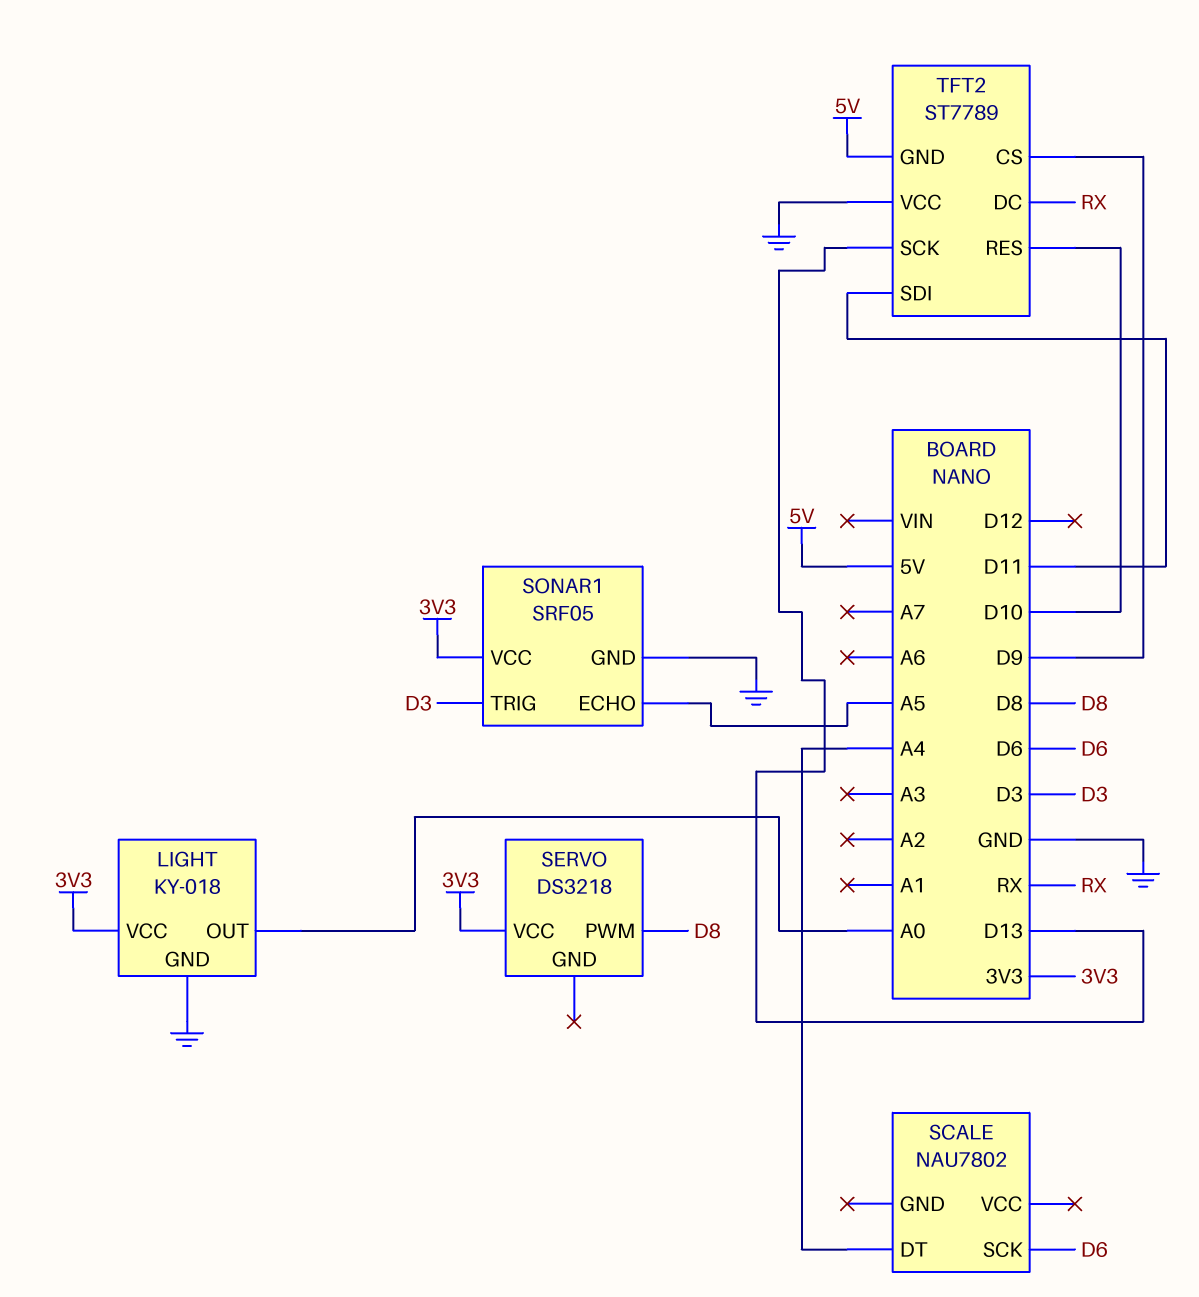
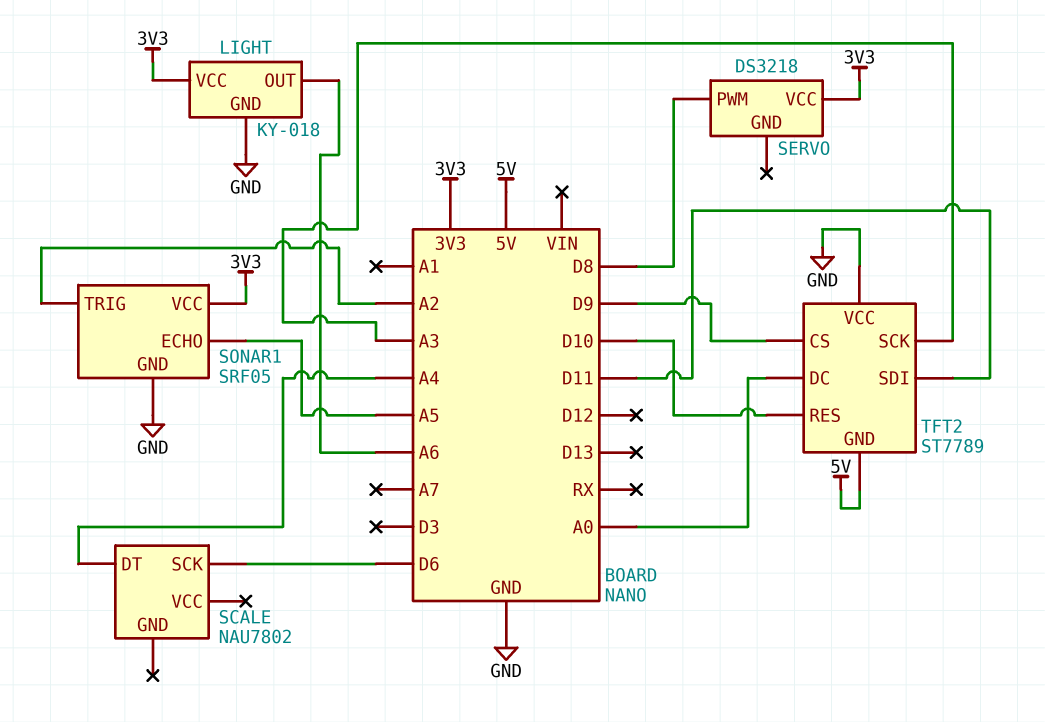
LIGHT pin OUT: A0 -> A6
SONAR1 pin TRIG: D3 -> A2
TFT2 pin DC: RX -> A0
TFT2 pin SCK: D13 -> A3

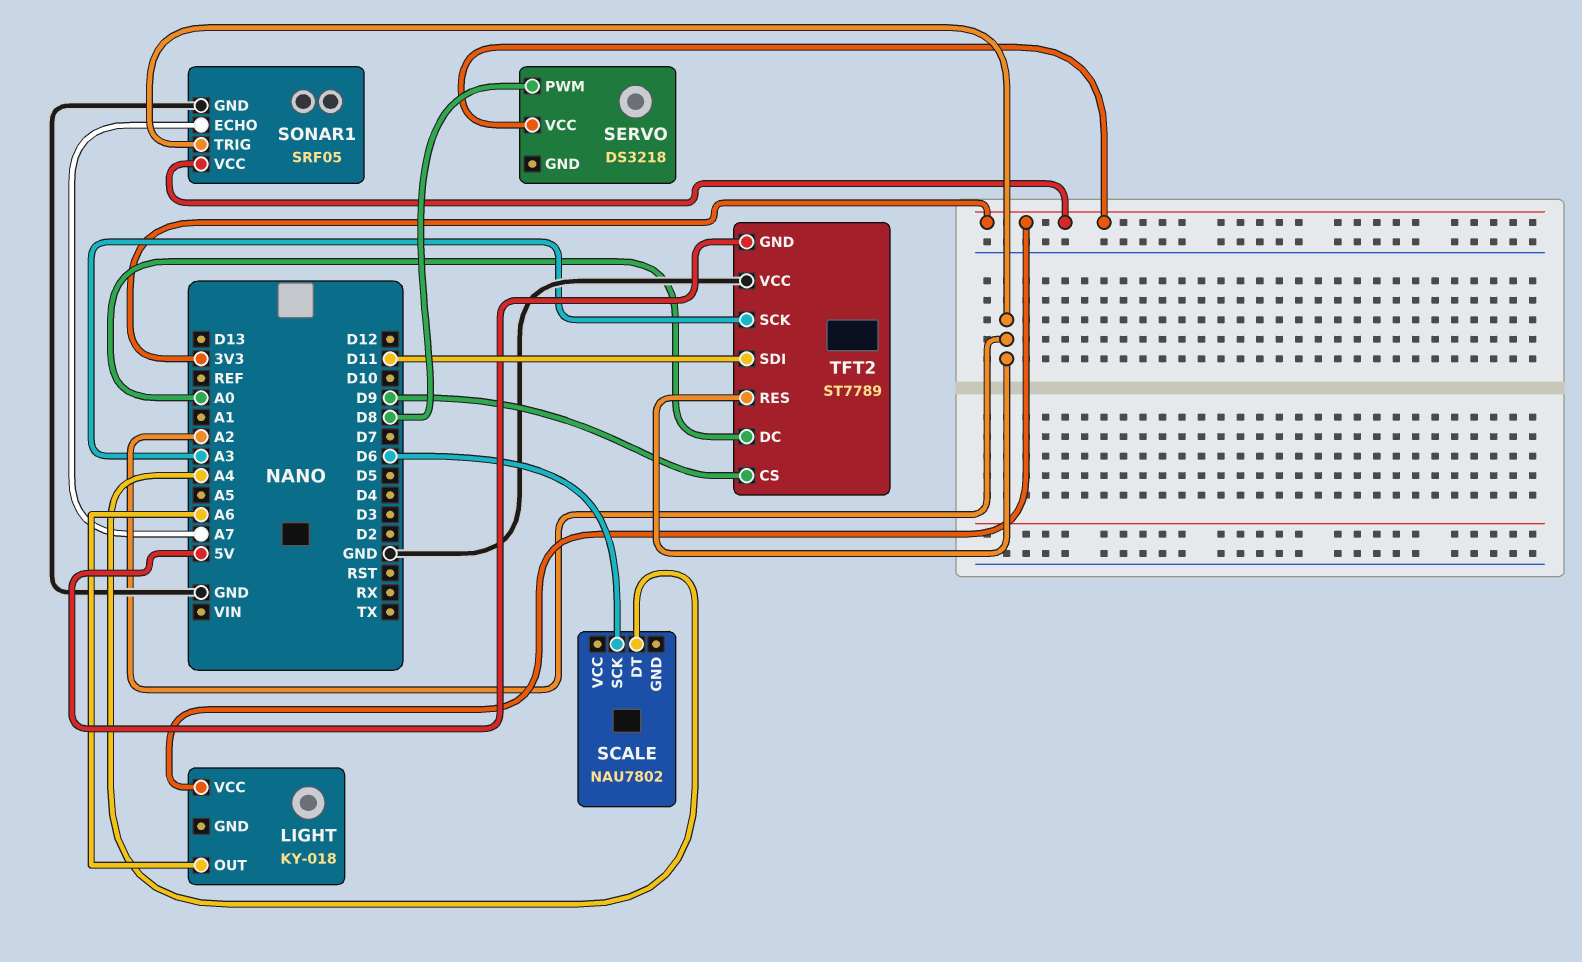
LIGHT pin GND: GND -> none
SONAR1 pin ECHO: A5 -> A7
TFT2 pin RES: D10 -> A2

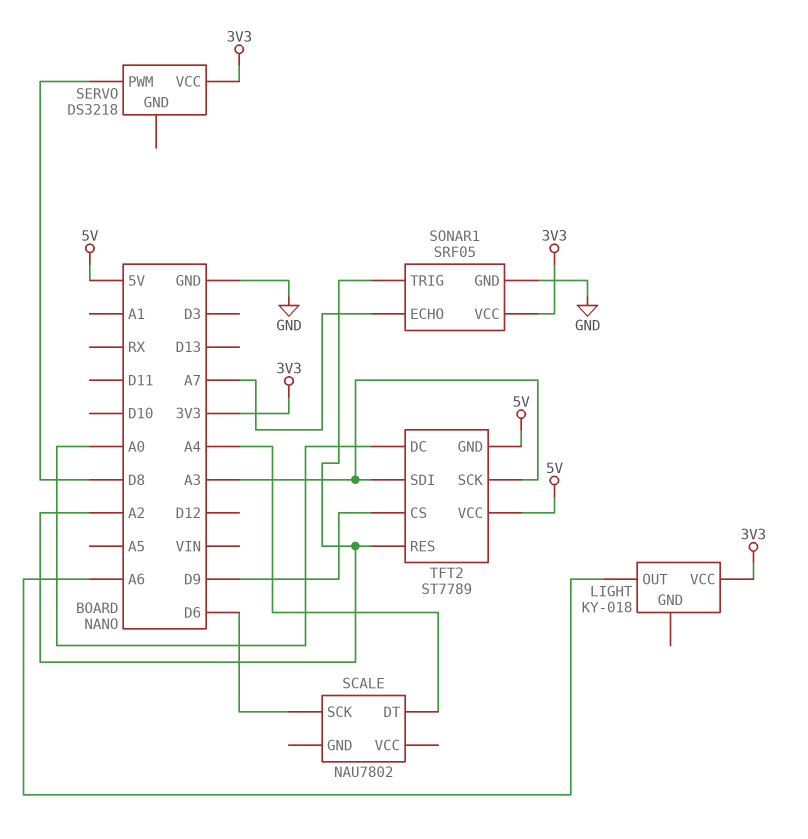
TFT2 pin SDI: D11 -> A3
TFT2 pin VCC: GND -> 5V

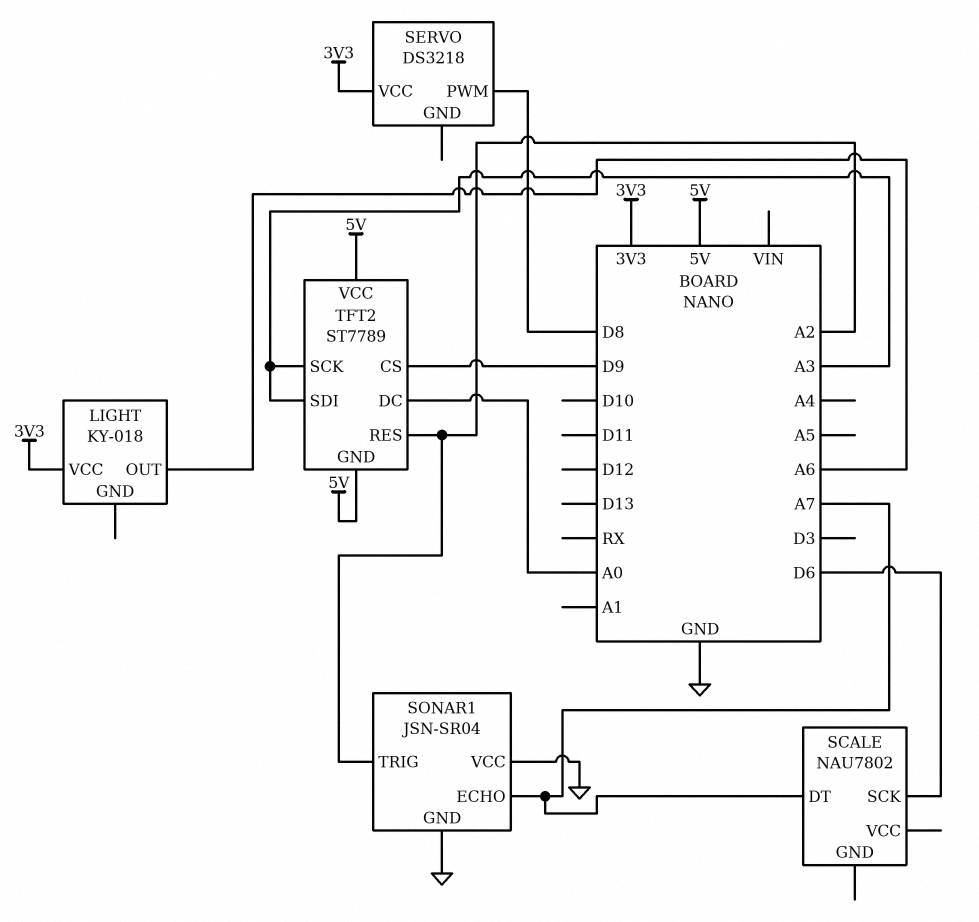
SCALE pin DT: A4 -> A7
SONAR1: SRF05 -> JSN-SR04
SONAR1 pin VCC: 3V3 -> GND

